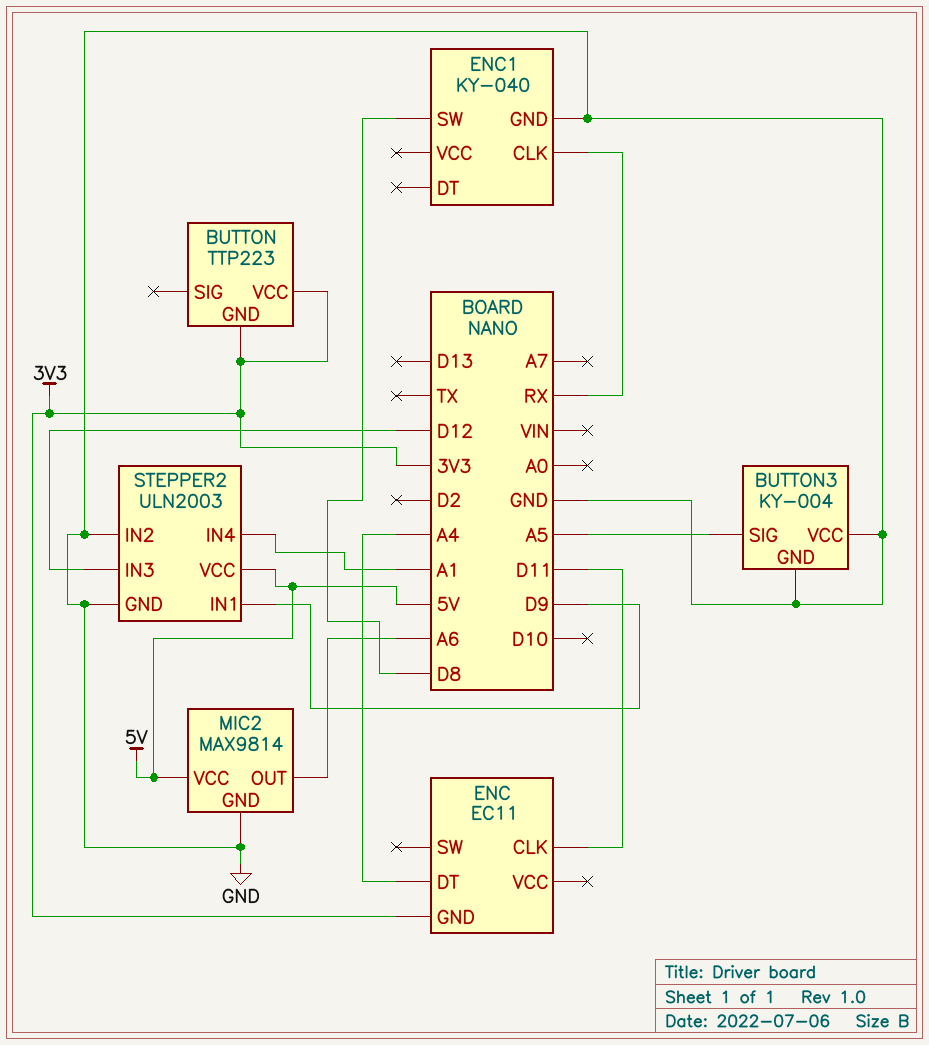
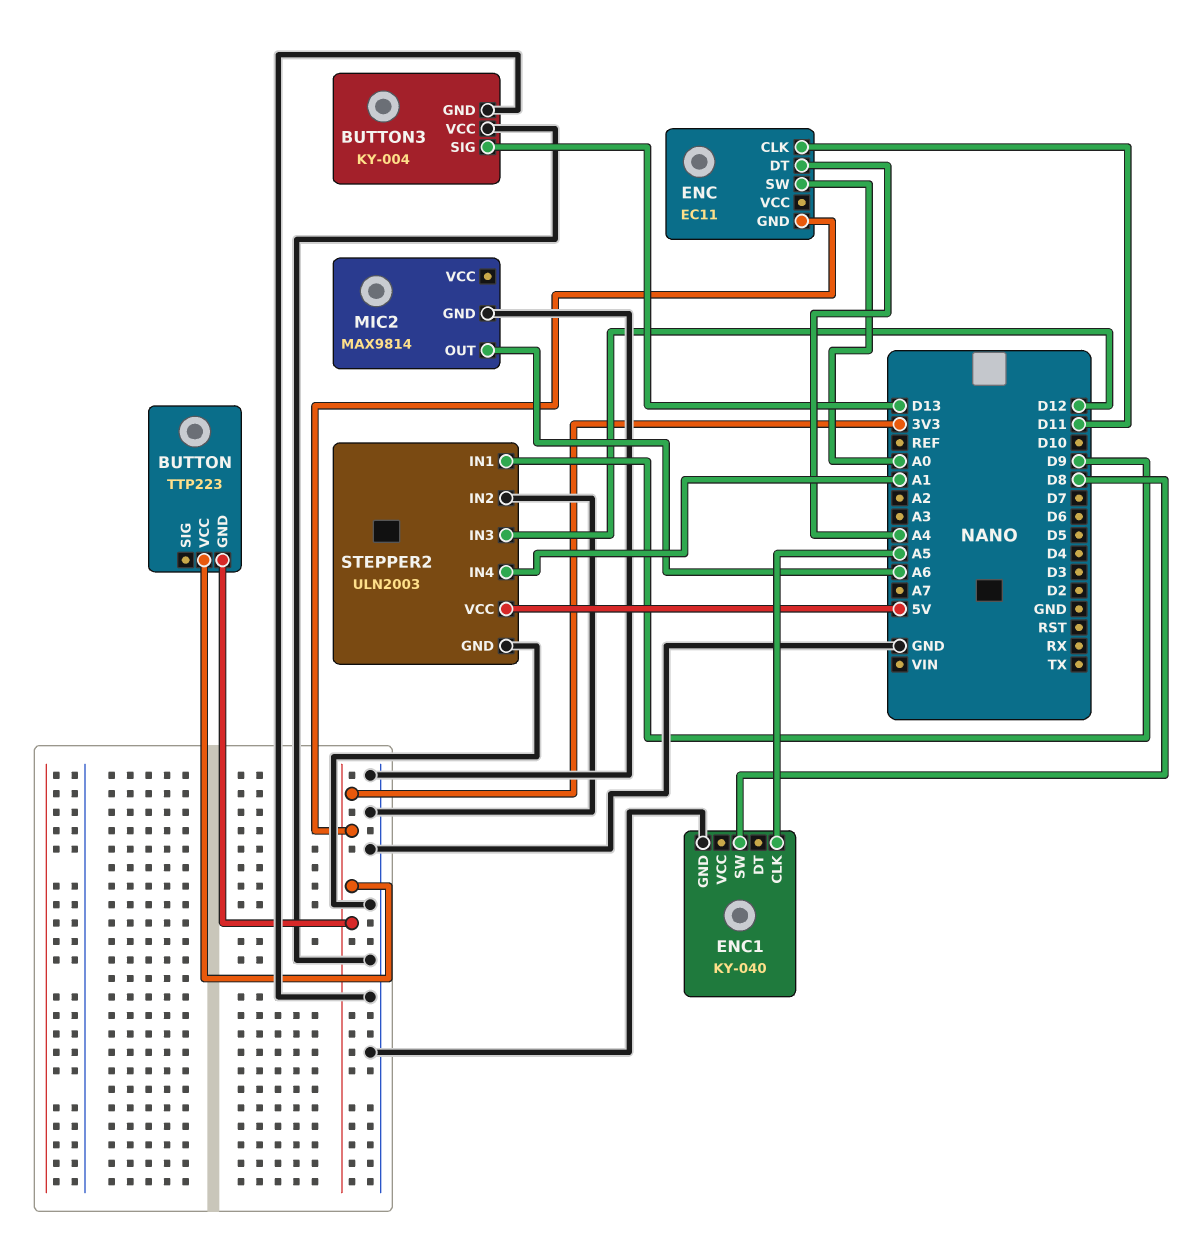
BUTTON3 pin SIG: A5 -> D13
ENC pin SW: none -> A0
ENC1 pin CLK: RX -> A5
MIC2 pin VCC: 5V -> none

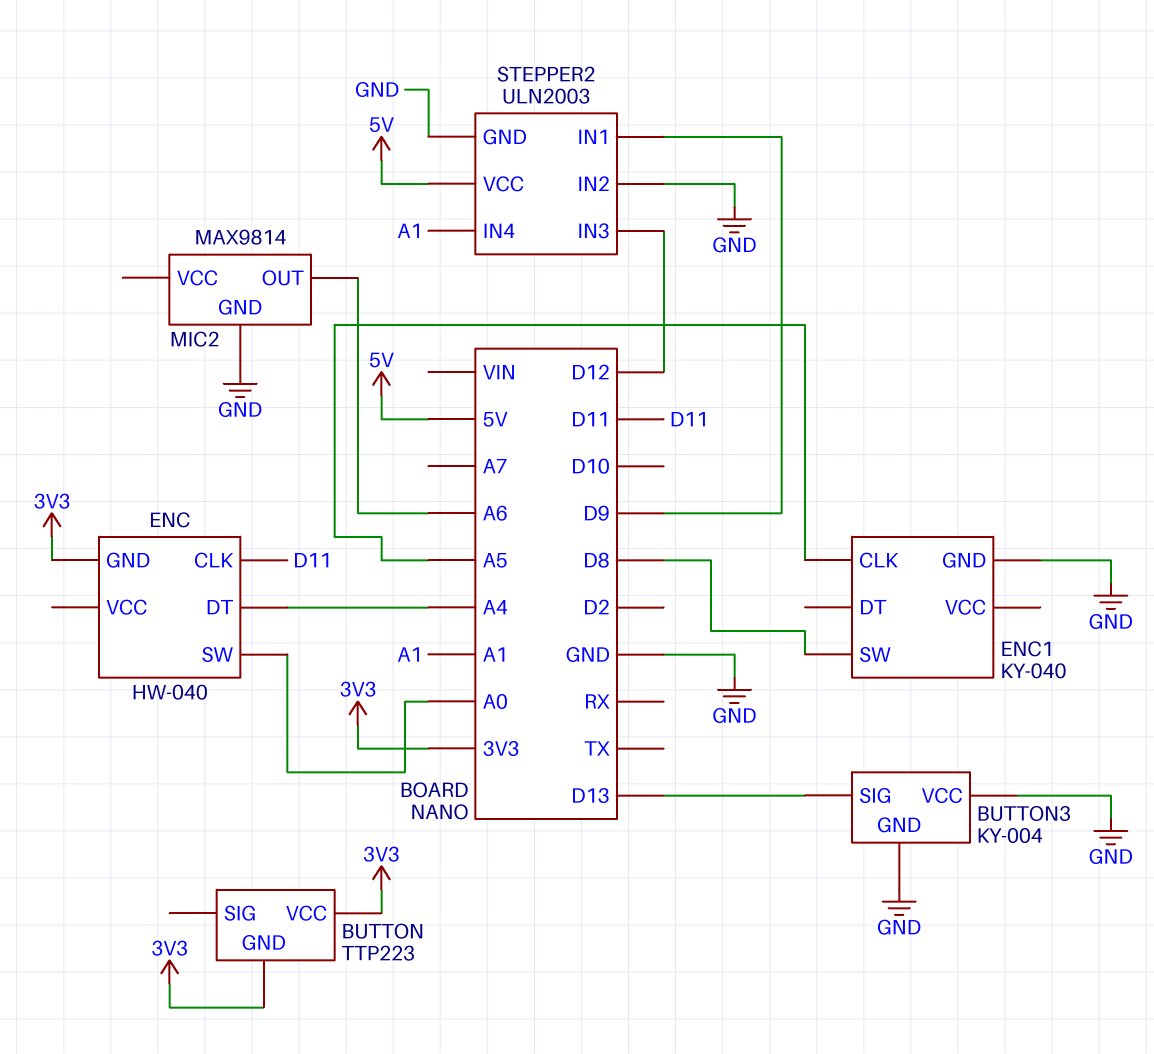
ENC: EC11 -> HW-040

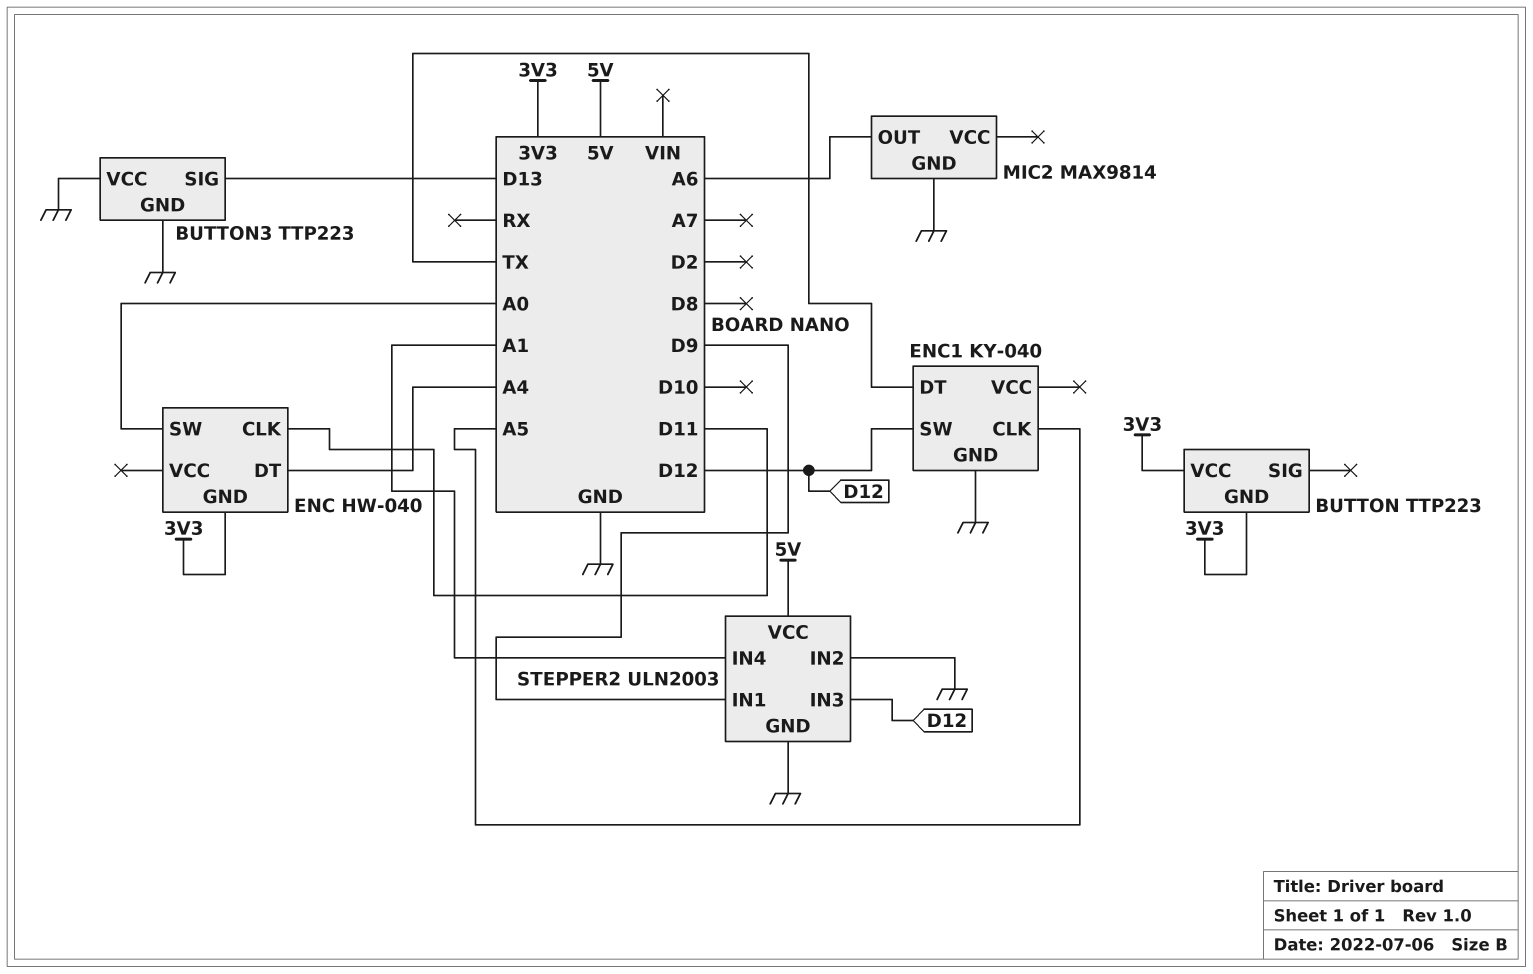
BUTTON3: KY-004 -> TTP223
ENC1 pin DT: none -> TX
ENC1 pin SW: D8 -> D12

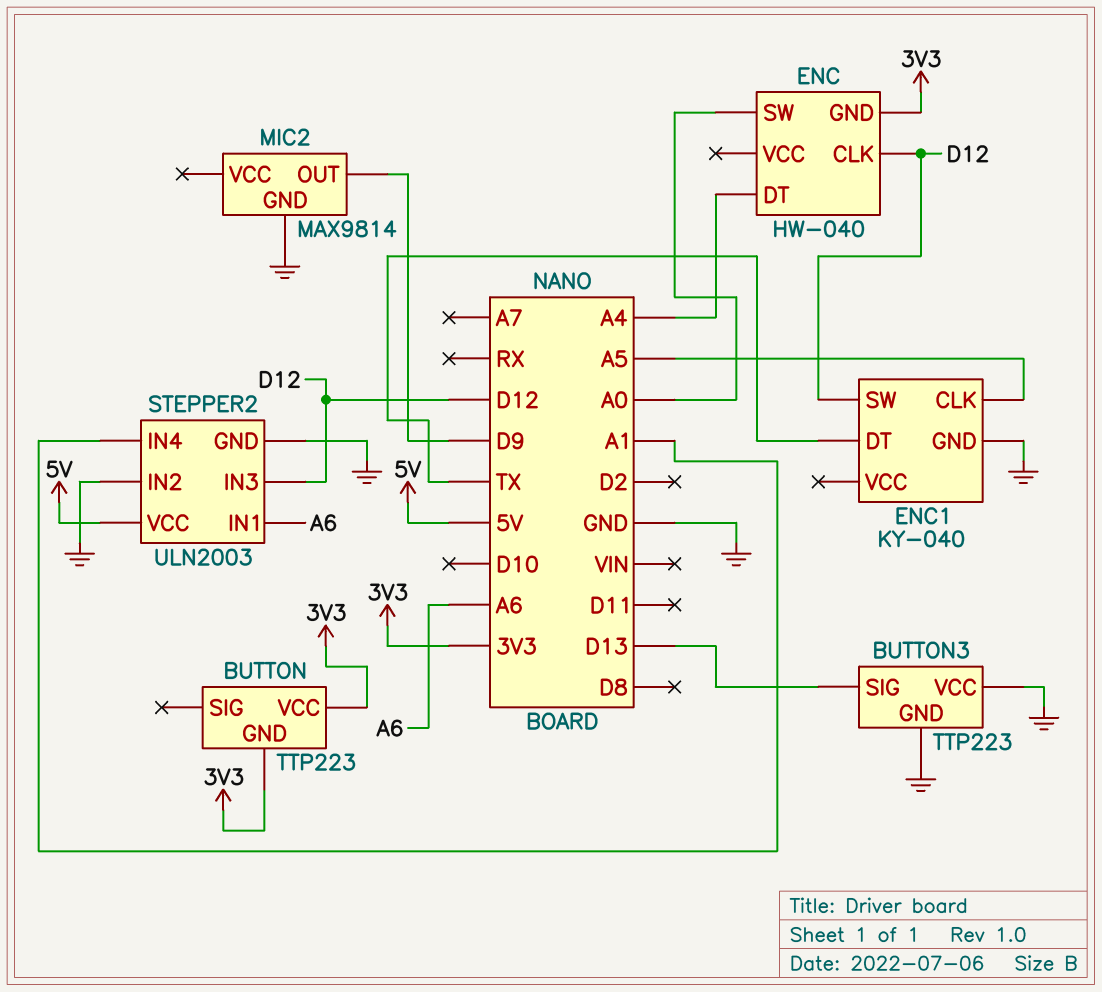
ENC pin CLK: D11 -> D12
MIC2 pin OUT: A6 -> D9
STEPPER2 pin IN1: D9 -> A6

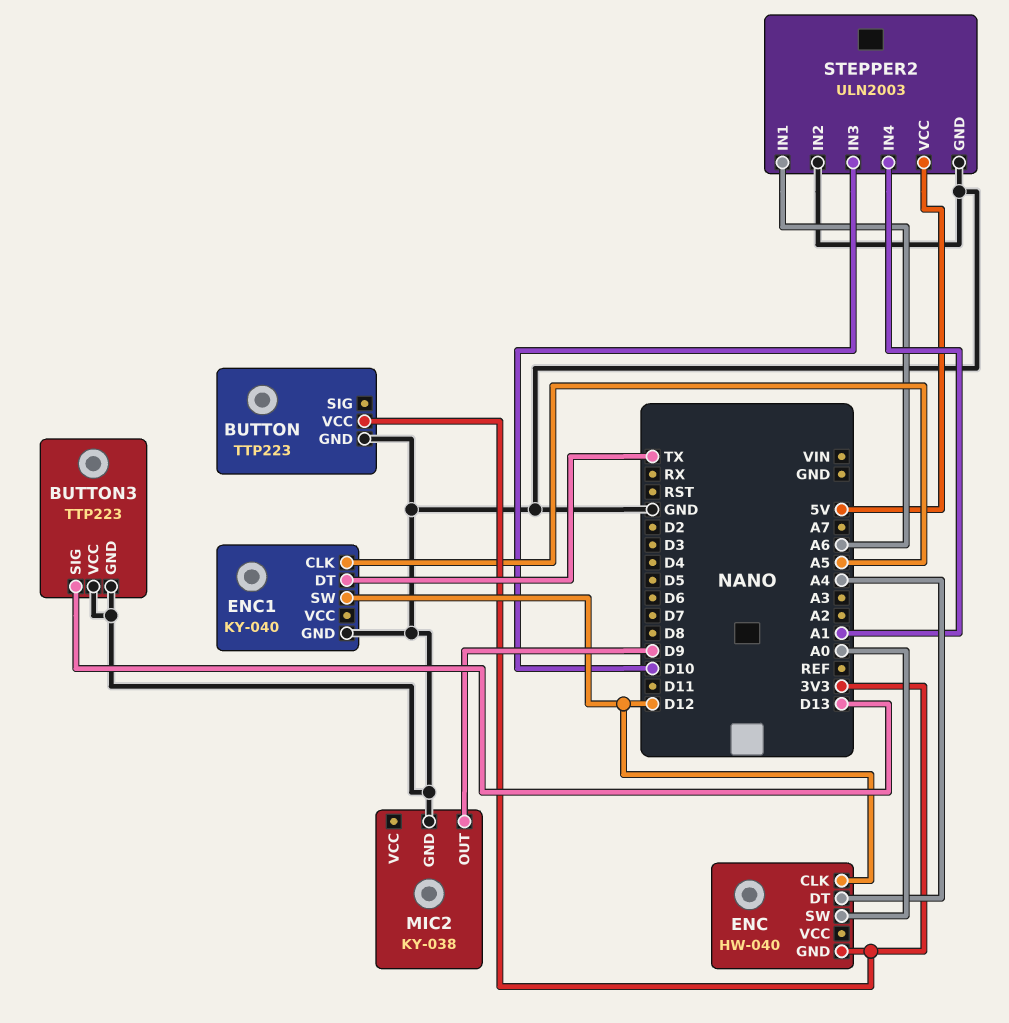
BUTTON pin GND: 3V3 -> GND
MIC2: MAX9814 -> KY-038
STEPPER2 pin IN3: D12 -> D10

